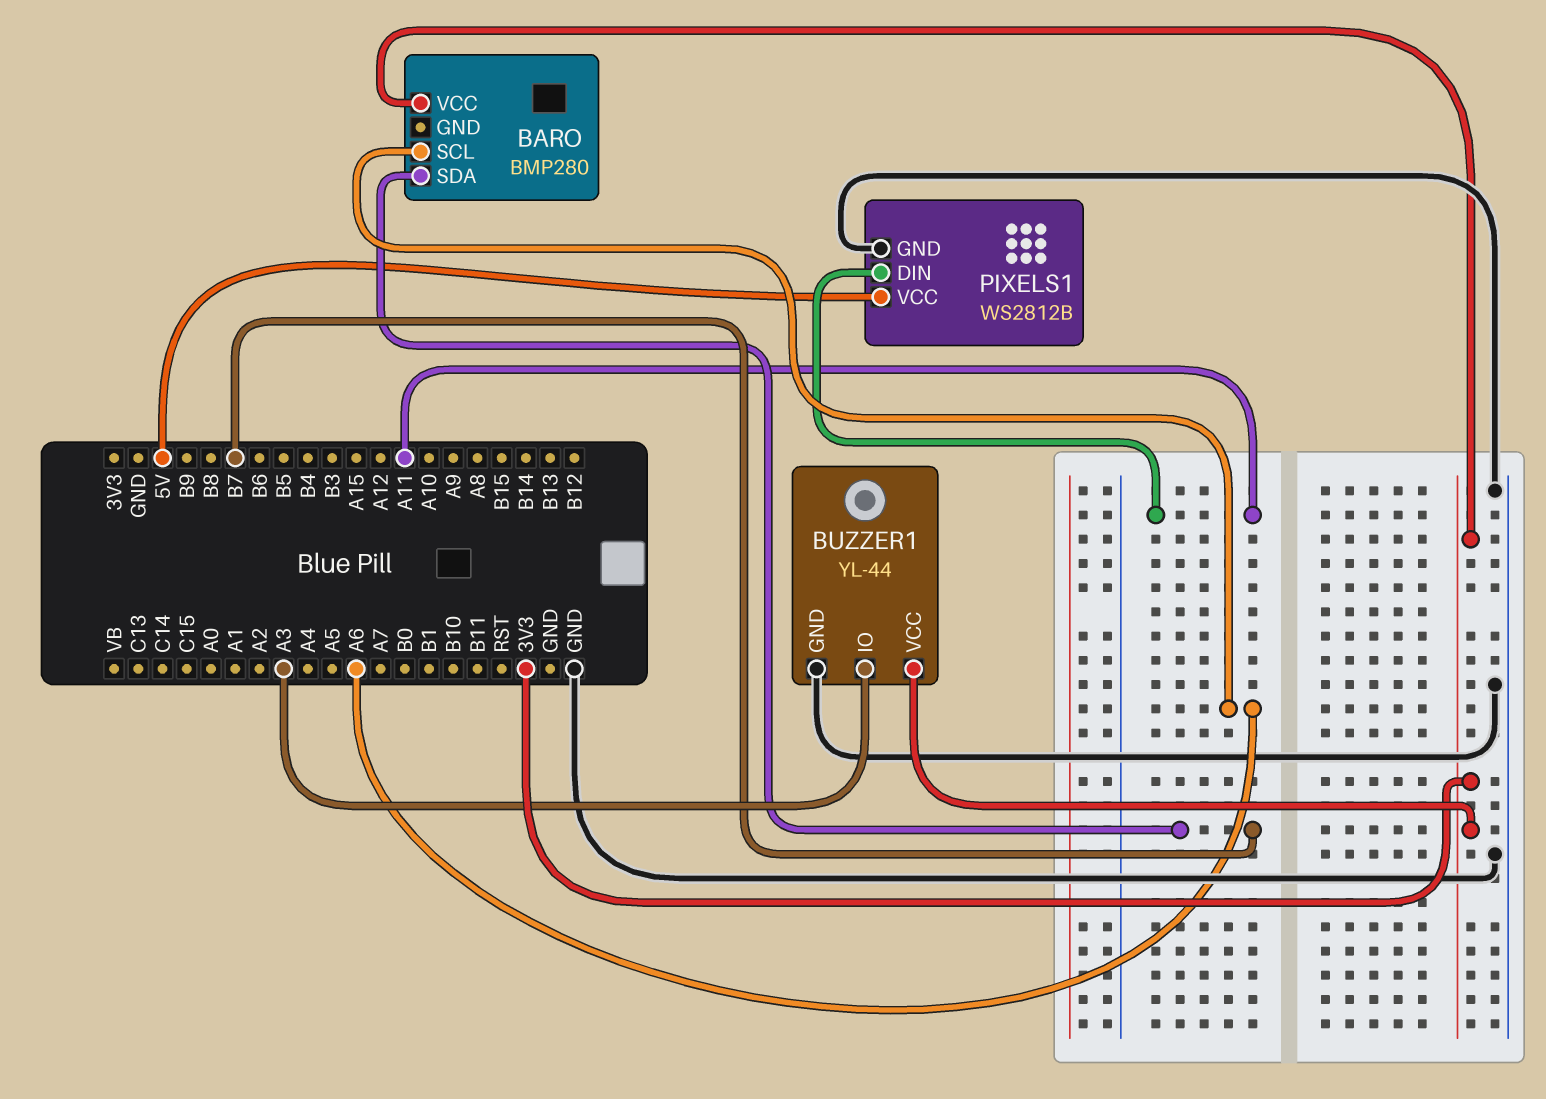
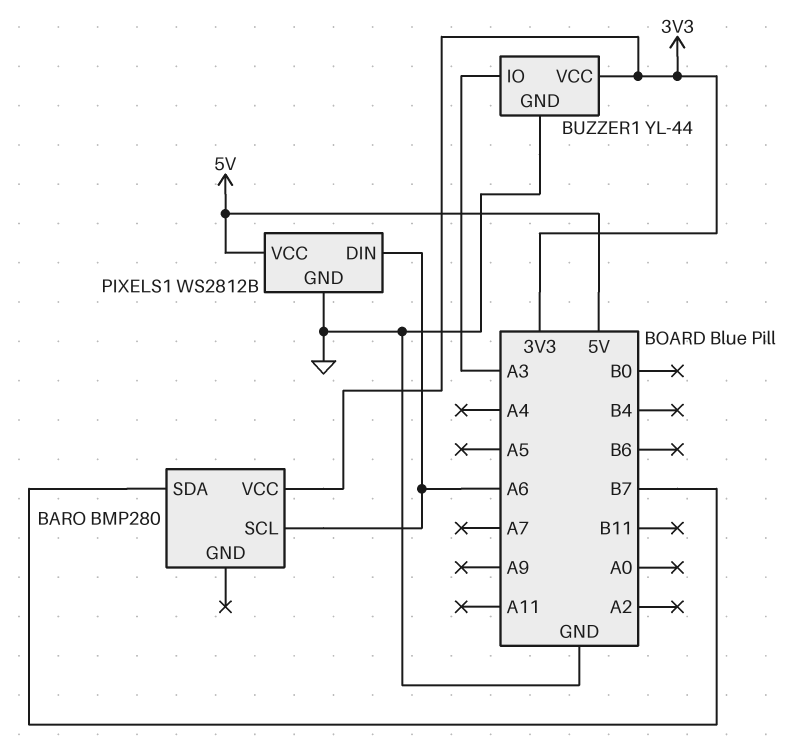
PIXELS1 pin DIN: A11 -> A6

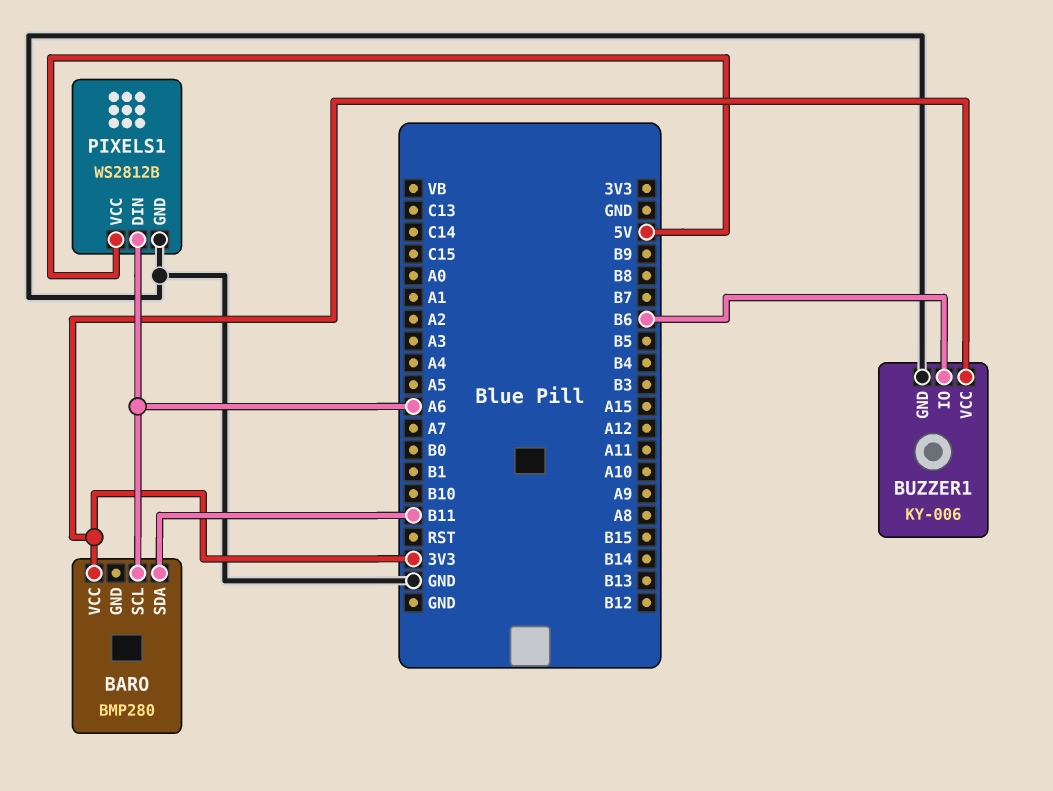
BARO pin SDA: B7 -> B11
BUZZER1: YL-44 -> KY-006
BUZZER1 pin IO: A3 -> B6

